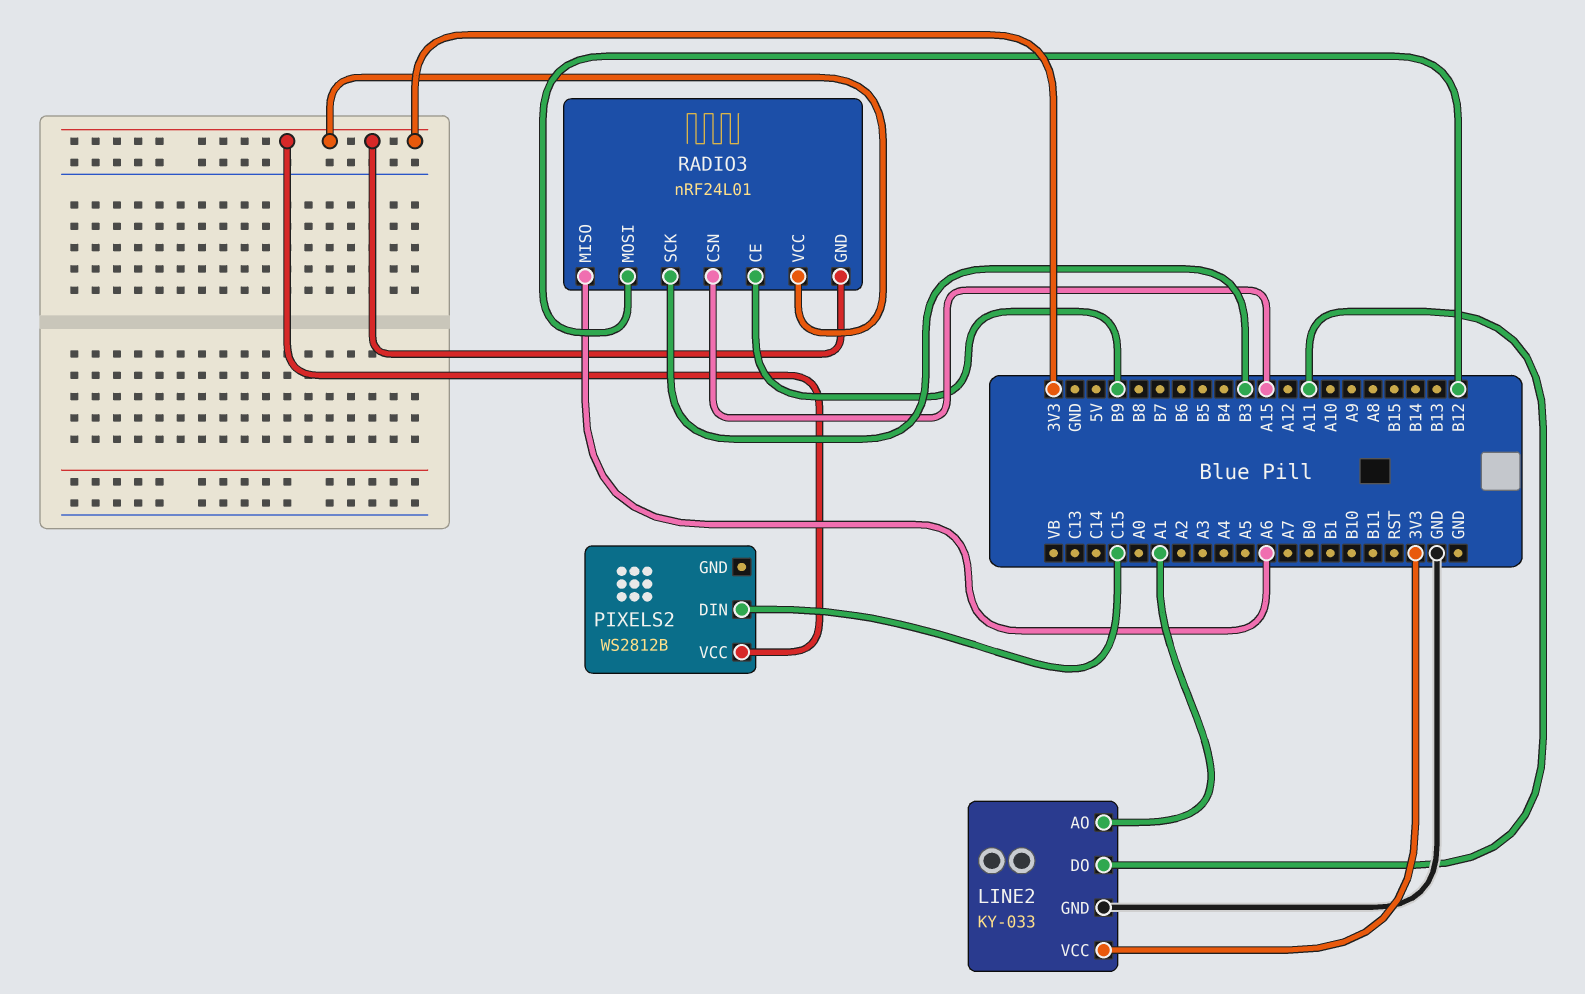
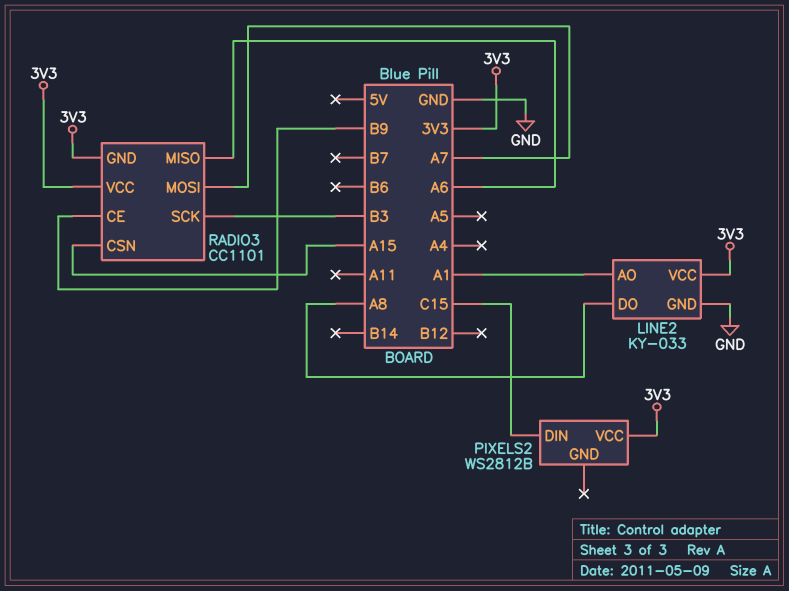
LINE2 pin DO: A11 -> A8
RADIO3: nRF24L01 -> CC1101
RADIO3 pin MOSI: B12 -> A7

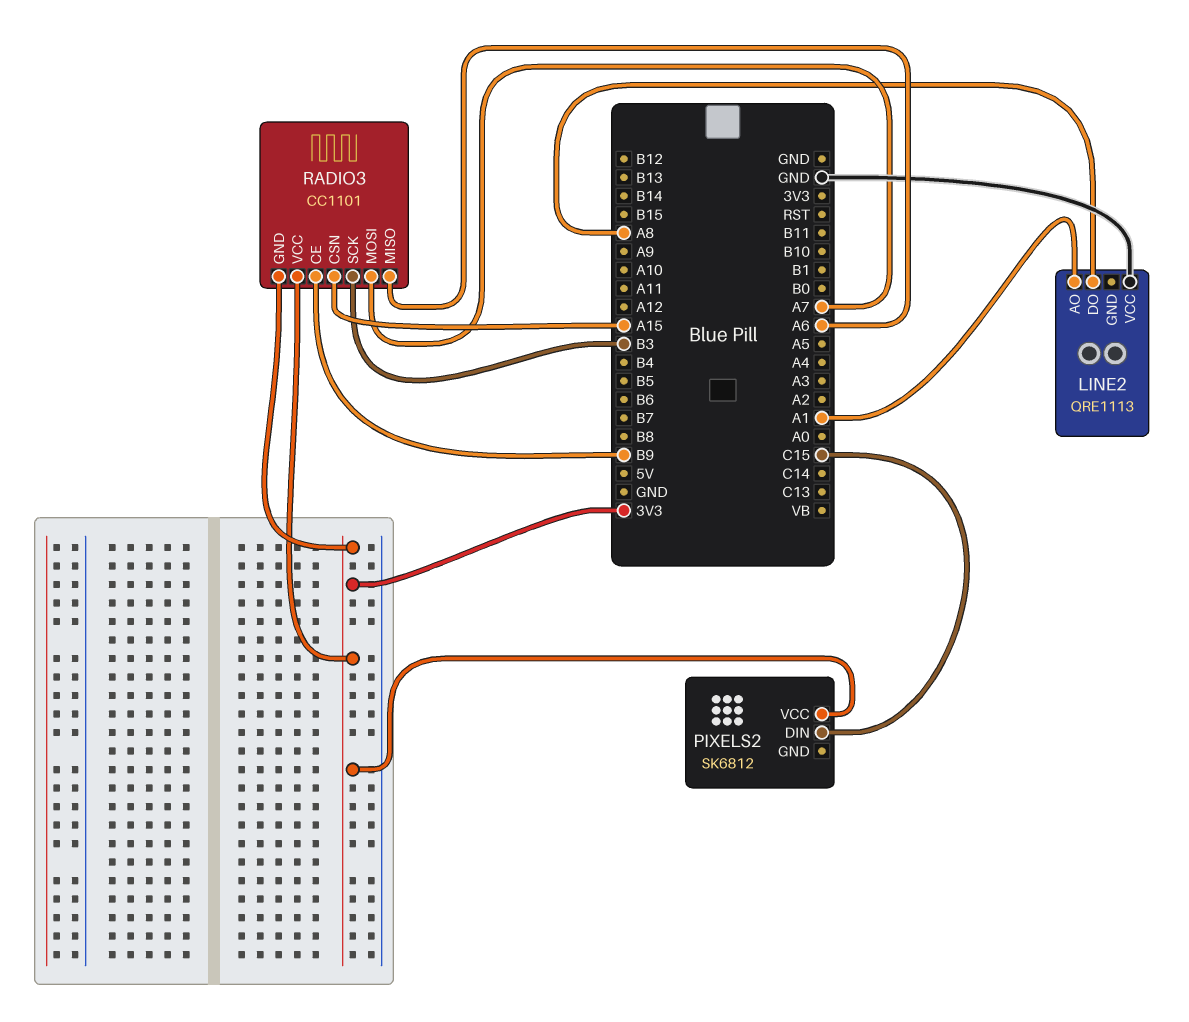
LINE2: KY-033 -> QRE1113
LINE2 pin GND: GND -> none
LINE2 pin VCC: 3V3 -> GND
PIXELS2: WS2812B -> SK6812

